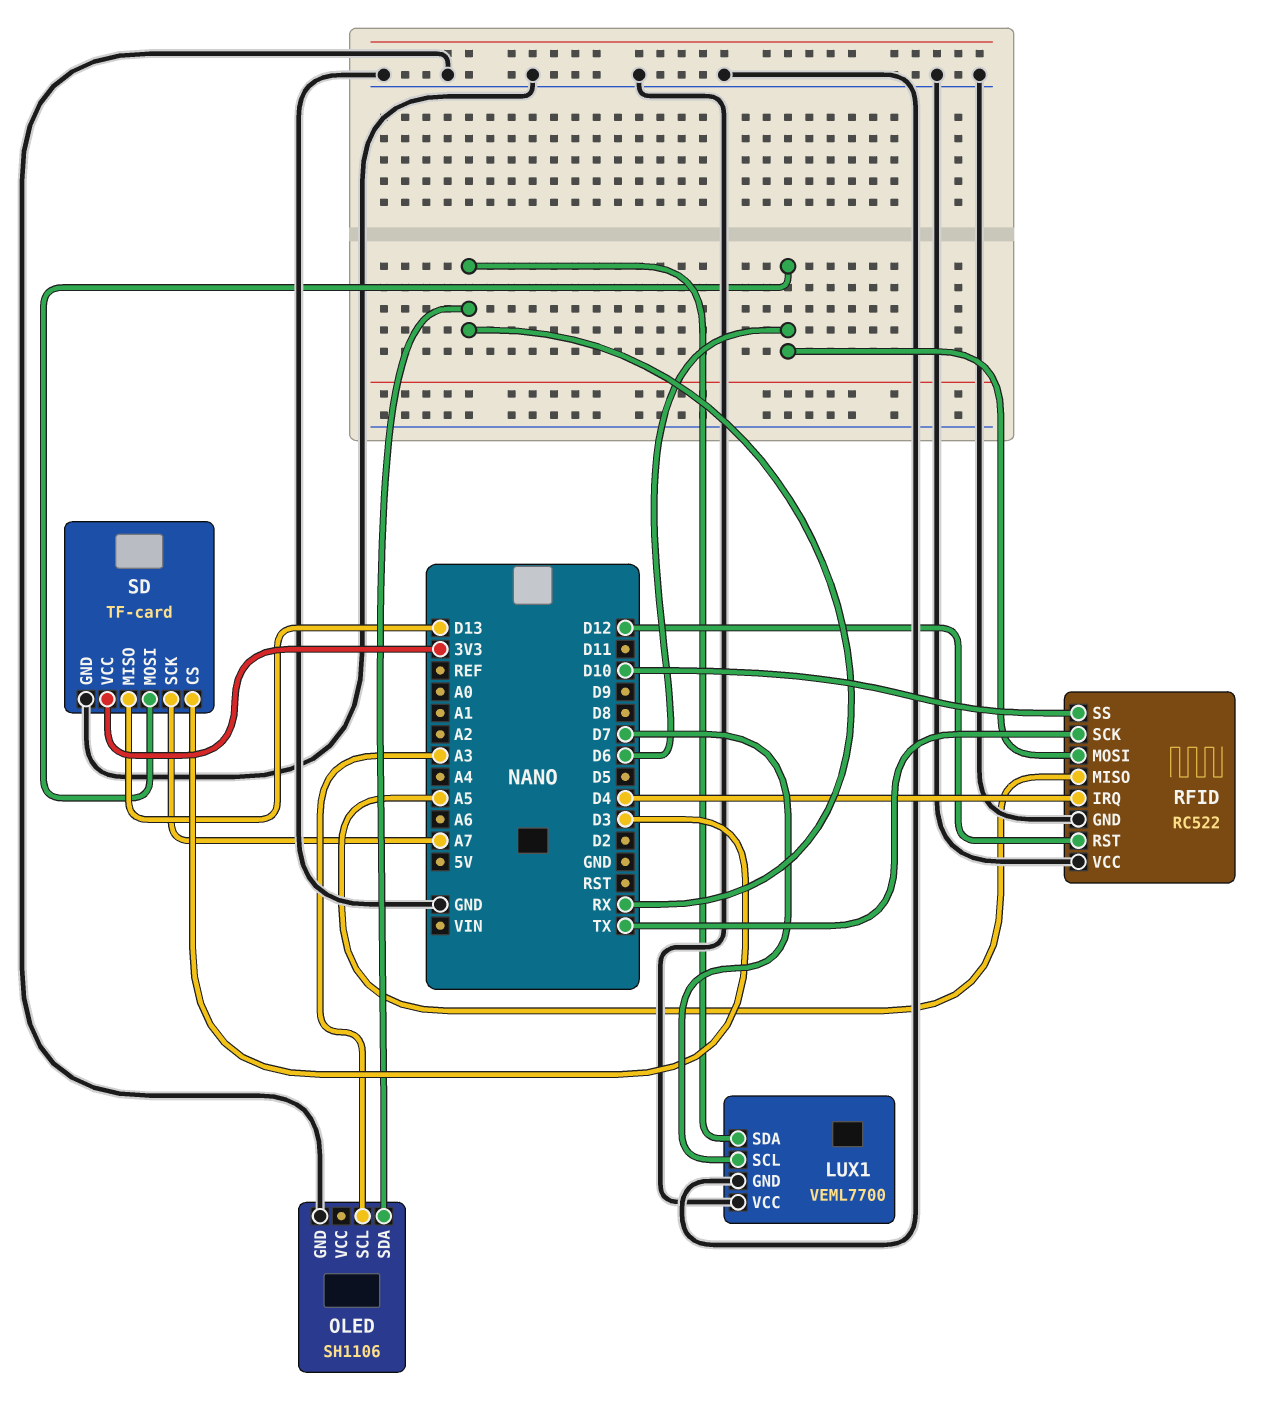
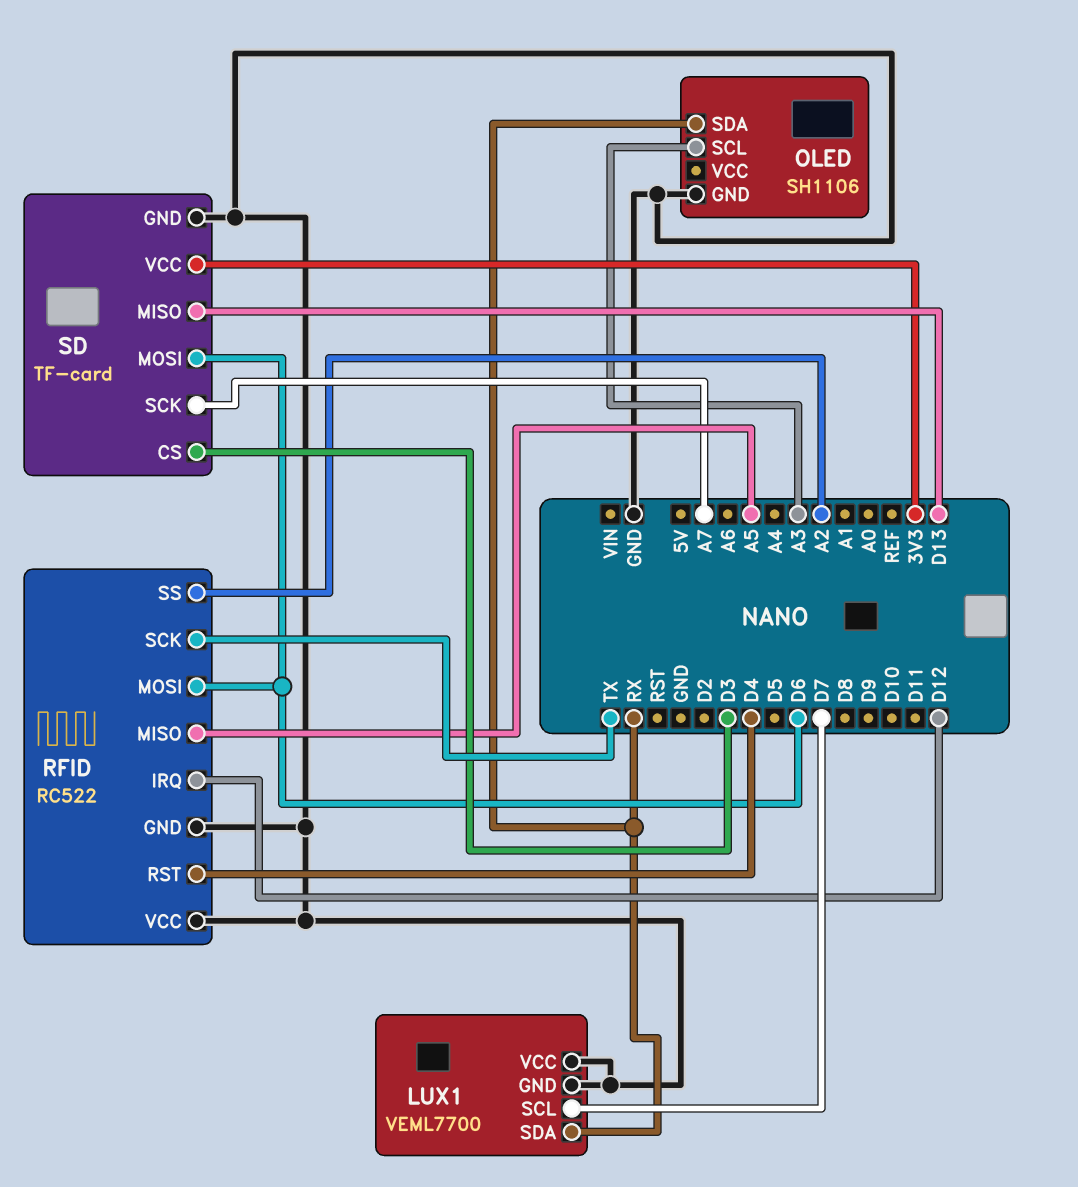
RFID pin IRQ: D4 -> D12
RFID pin RST: D12 -> D4
RFID pin SS: D10 -> A2

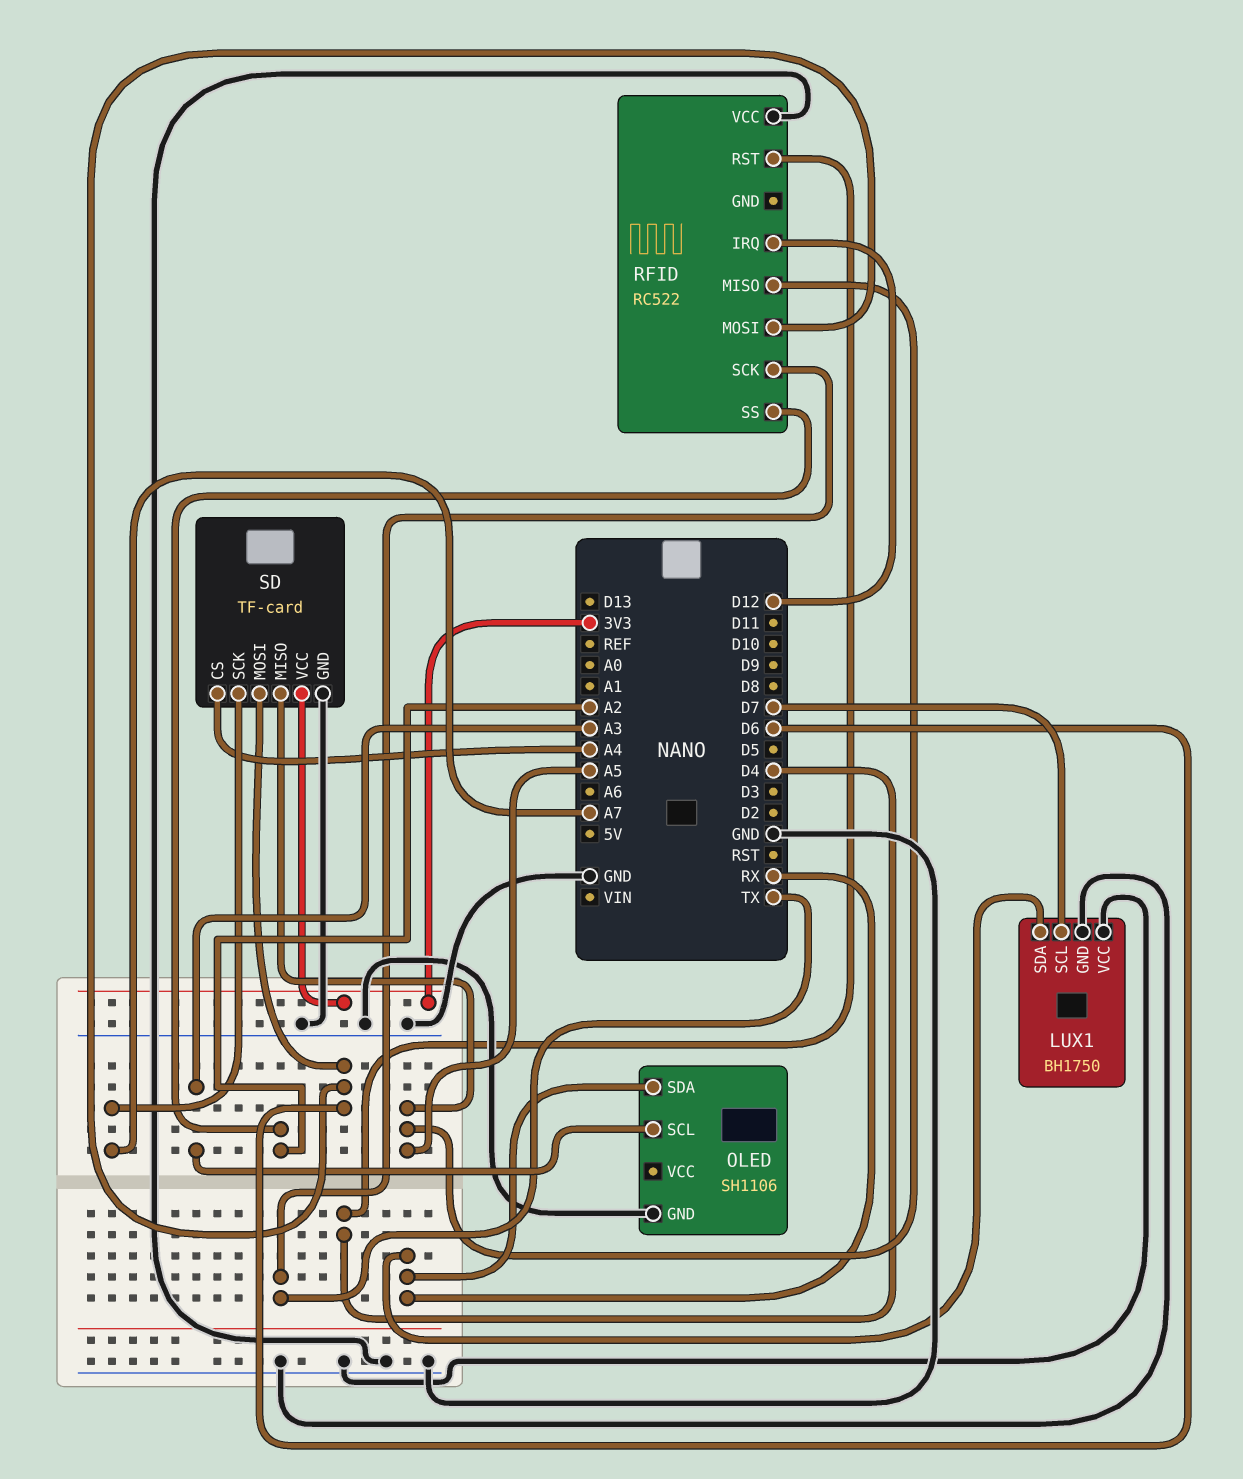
LUX1: VEML7700 -> BH1750
RFID pin GND: GND -> none
SD pin CS: D3 -> A4
SD pin MISO: D13 -> A5

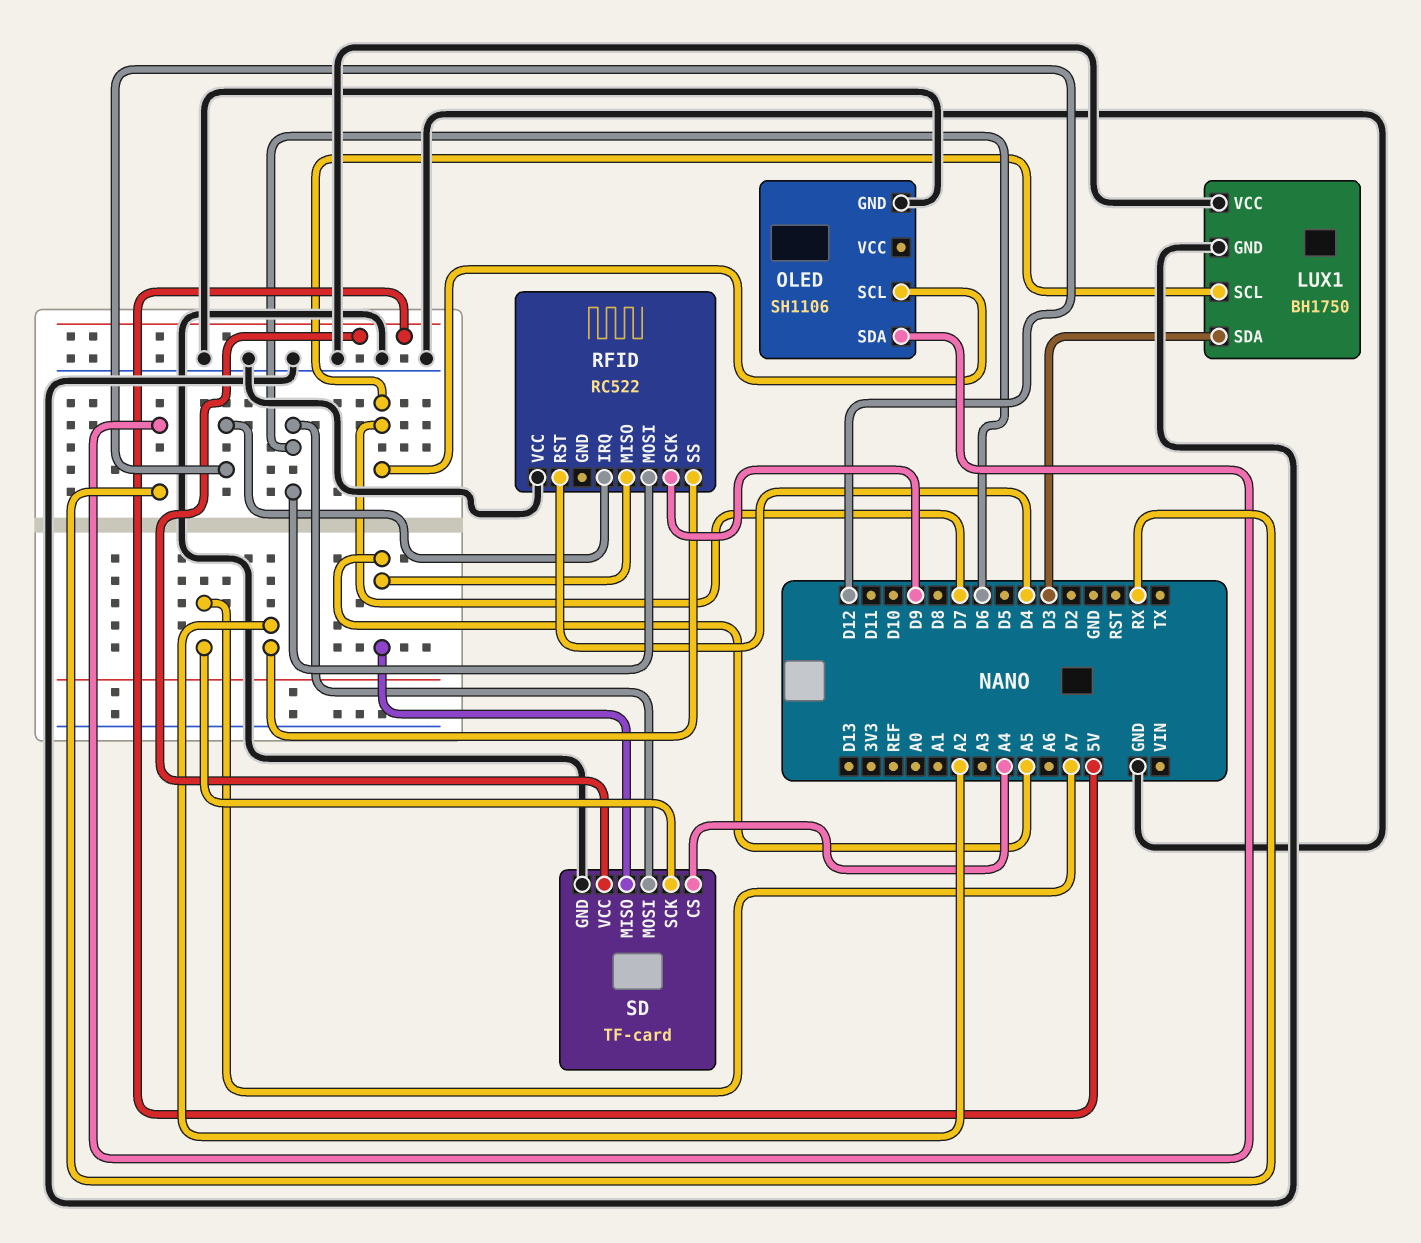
LUX1 pin SDA: RX -> D3
OLED pin SCL: A3 -> D7
RFID pin SCK: TX -> D9
SD pin VCC: 3V3 -> 5V

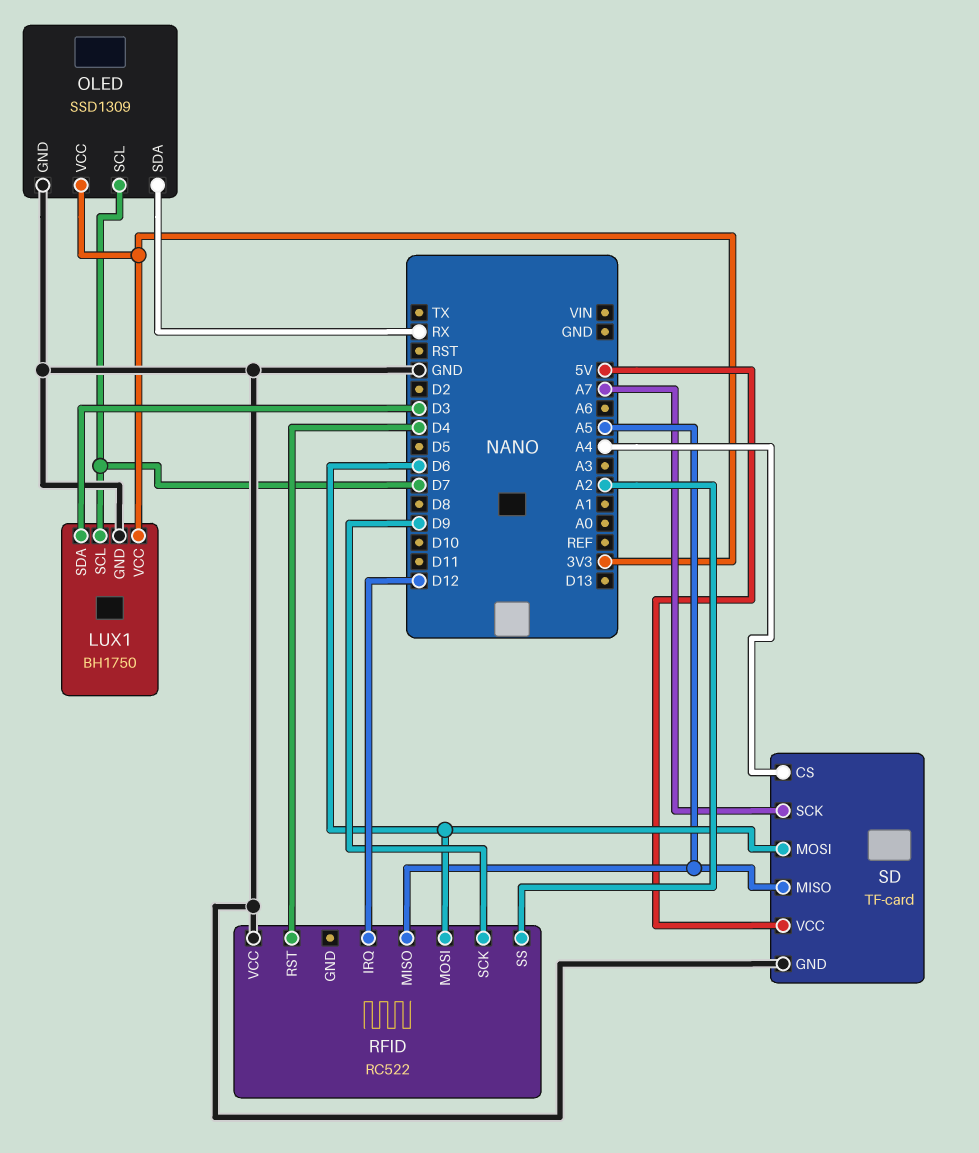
LUX1 pin VCC: GND -> 3V3
OLED: SH1106 -> SSD1309
OLED pin VCC: none -> 3V3

